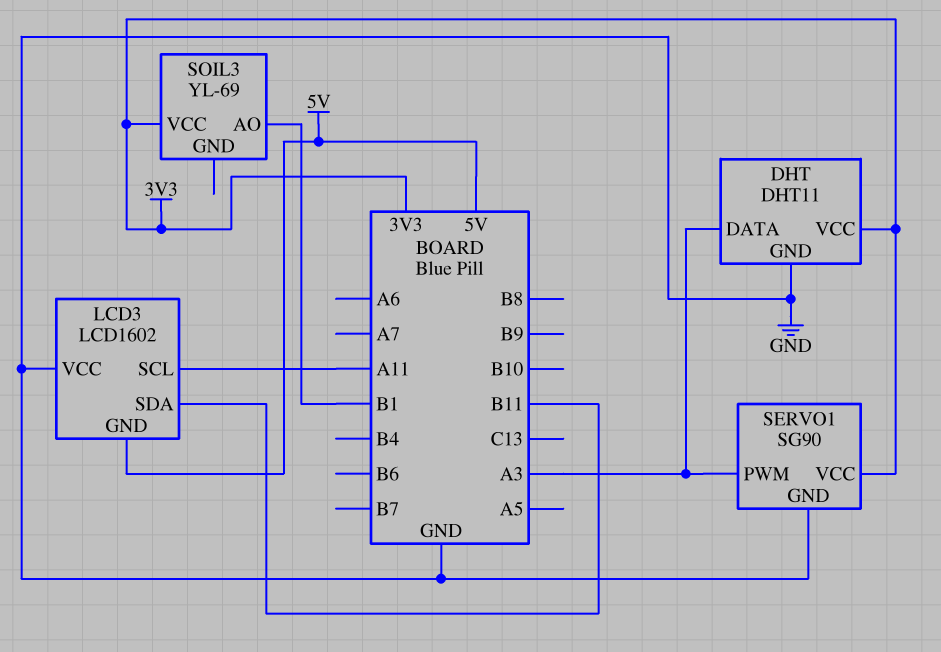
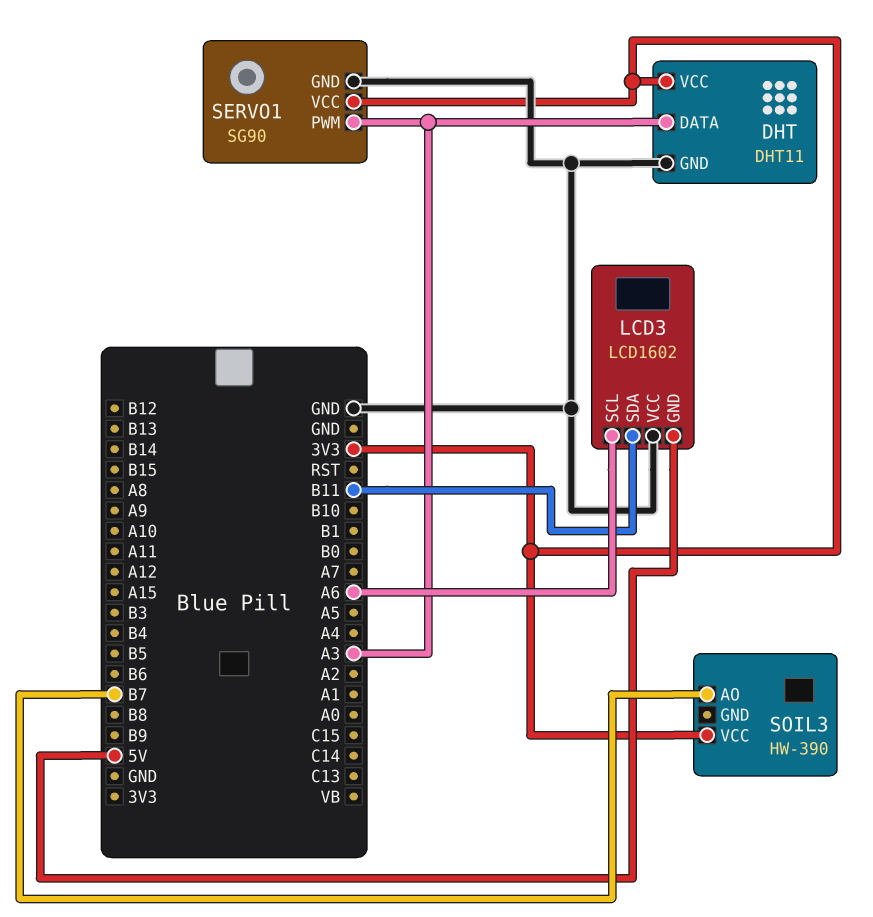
LCD3 pin SCL: A11 -> A6
SOIL3: YL-69 -> HW-390
SOIL3 pin AO: B1 -> B7

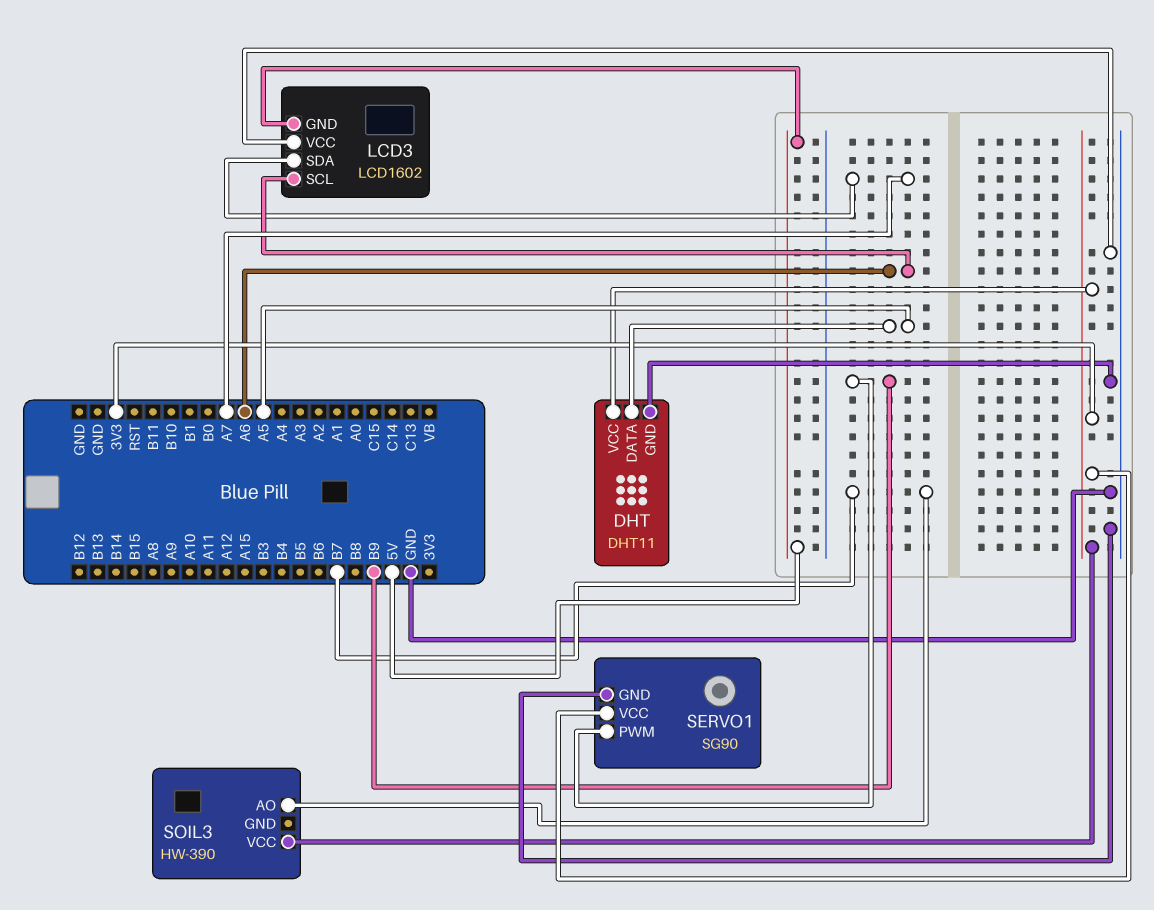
DHT pin DATA: A3 -> A5
LCD3 pin SDA: B11 -> A7
SERVO1 pin PWM: A3 -> B9

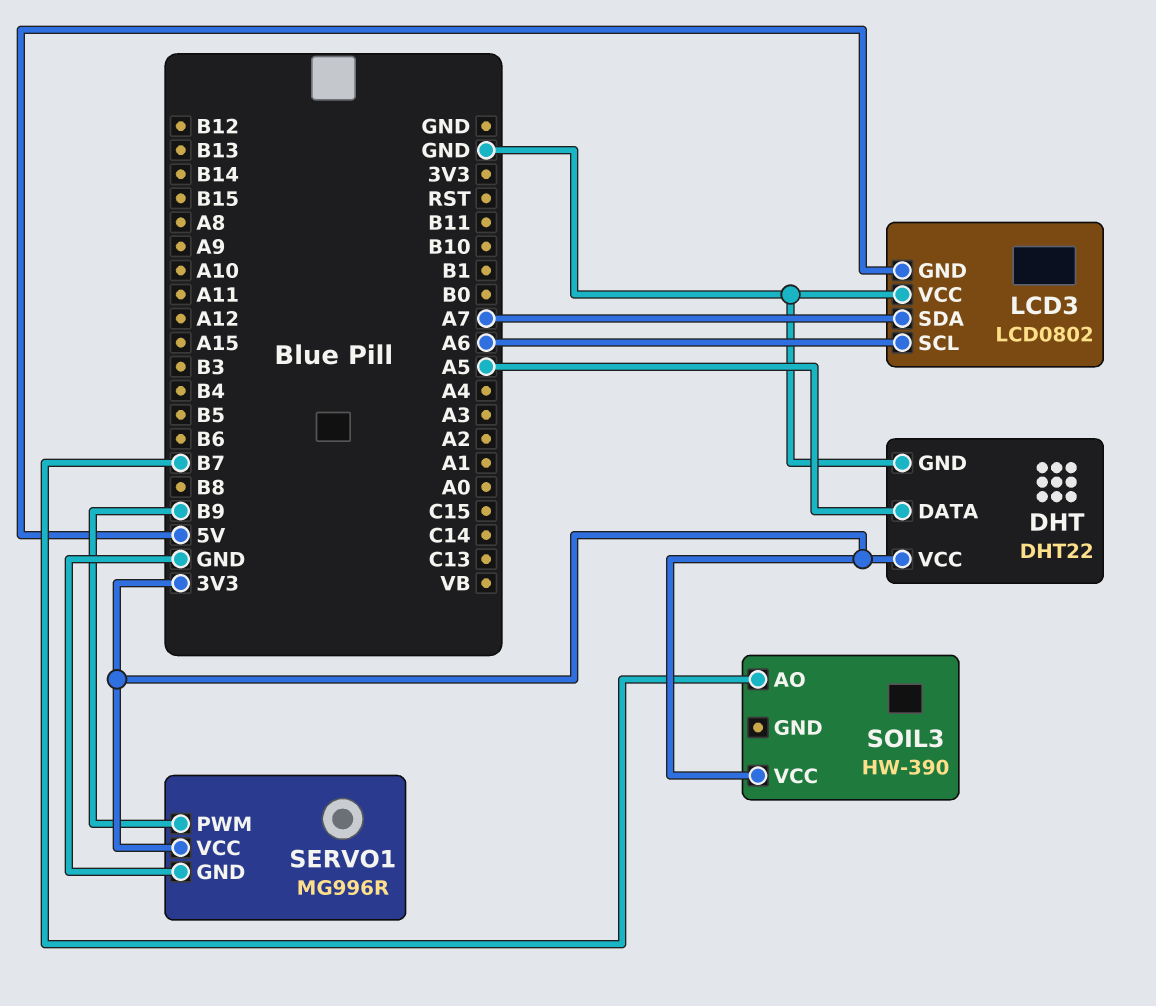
DHT: DHT11 -> DHT22
LCD3: LCD1602 -> LCD0802
SERVO1: SG90 -> MG996R

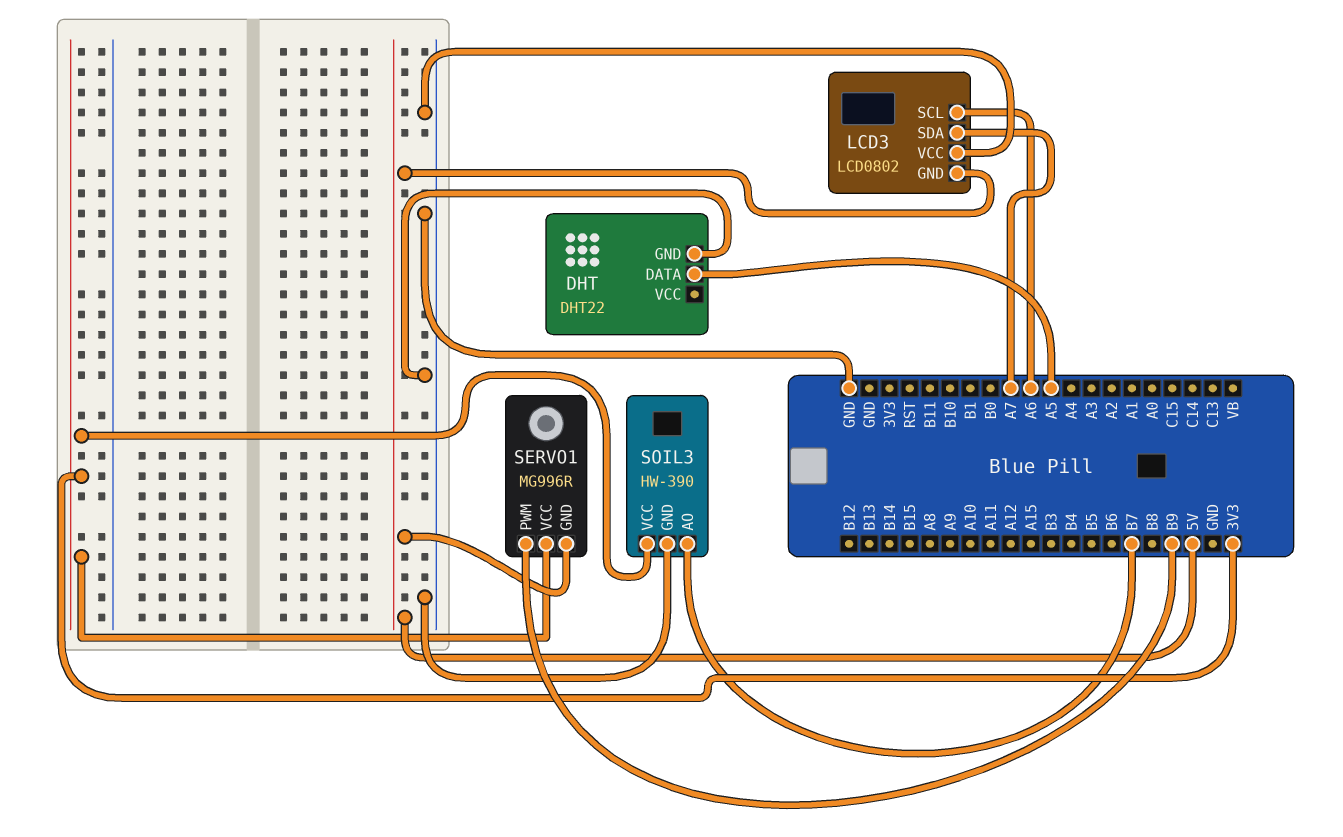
DHT pin VCC: 3V3 -> none
SERVO1 pin GND: GND -> 5V
SOIL3 pin GND: none -> GND

